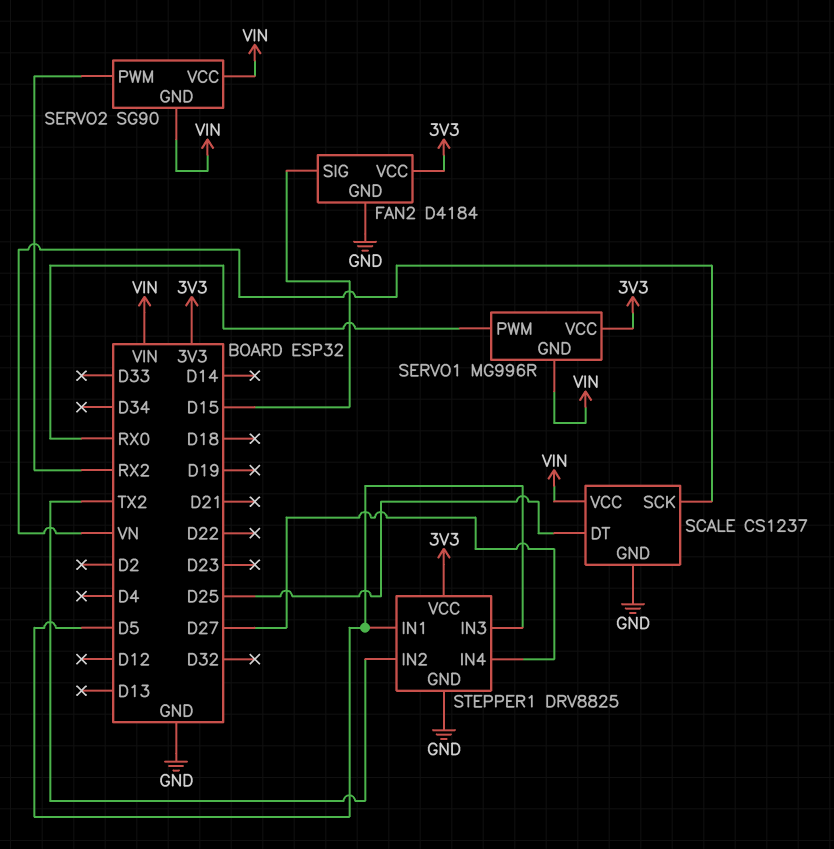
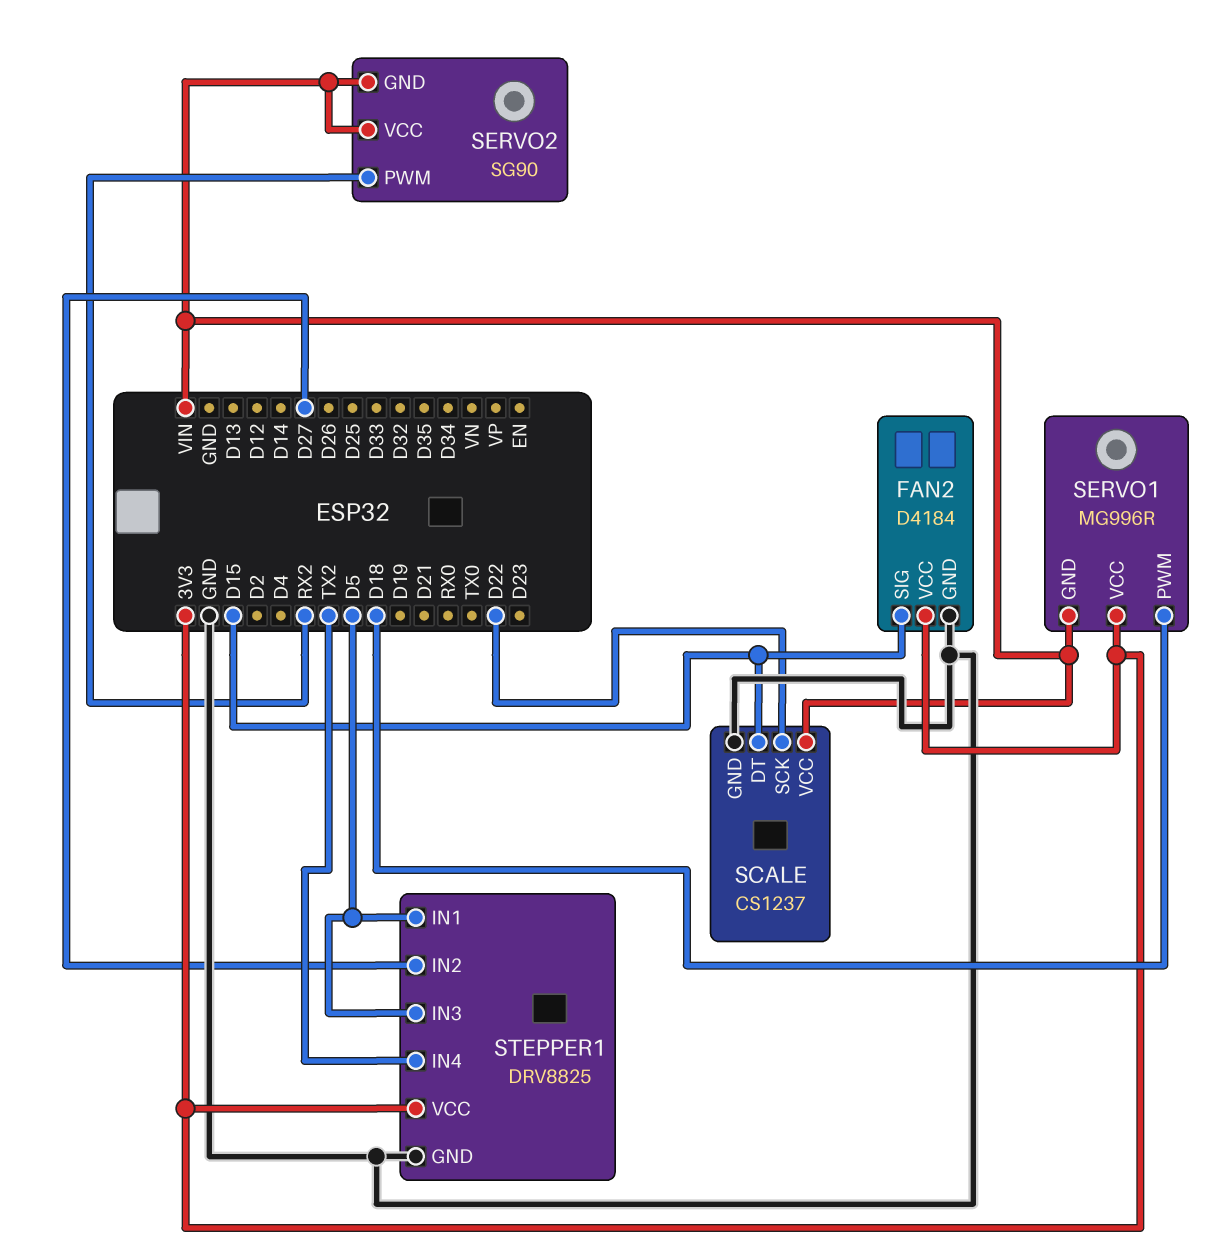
SCALE pin DT: D25 -> D15
SCALE pin SCK: VN -> D22
SERVO1 pin PWM: RX0 -> D18
STEPPER1 pin IN2: TX2 -> D27
STEPPER1 pin IN4: D27 -> TX2

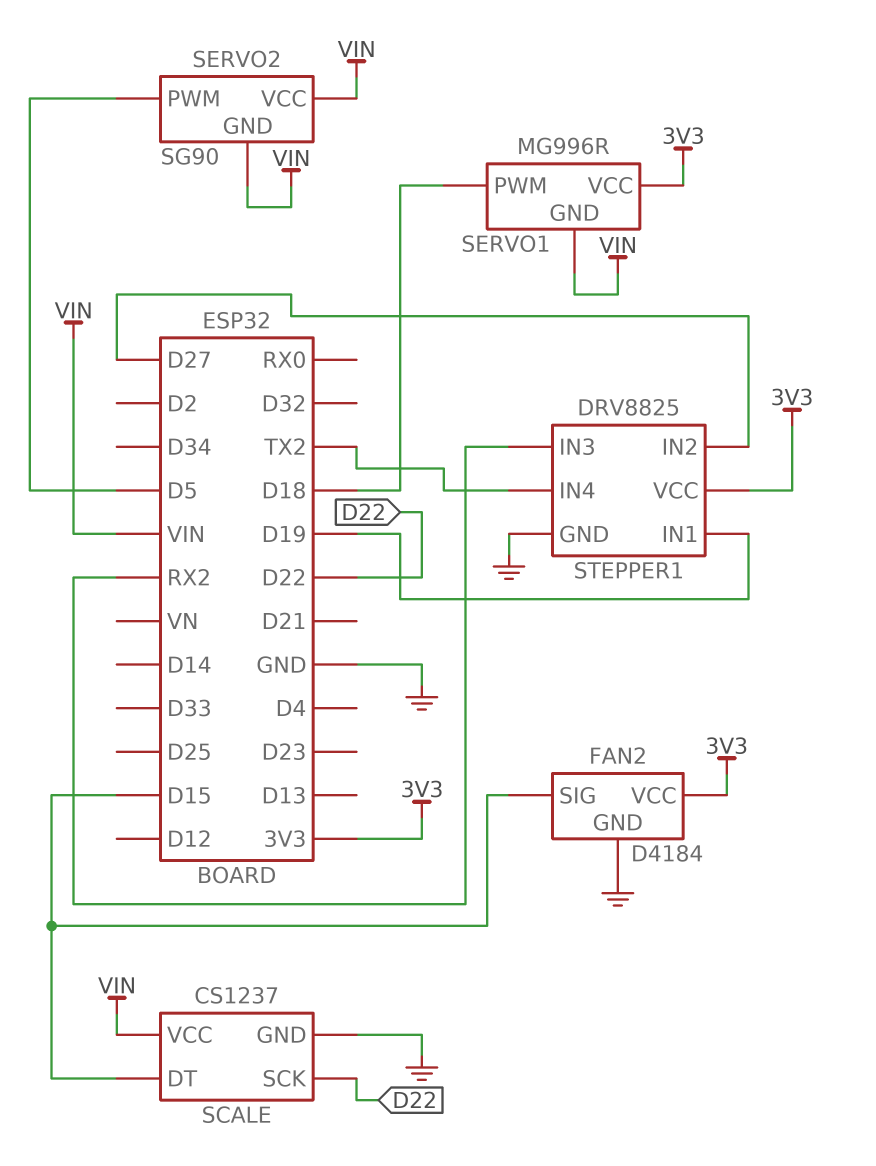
SERVO2 pin PWM: RX2 -> D5
STEPPER1 pin IN1: D5 -> D19
STEPPER1 pin IN3: D5 -> RX2

